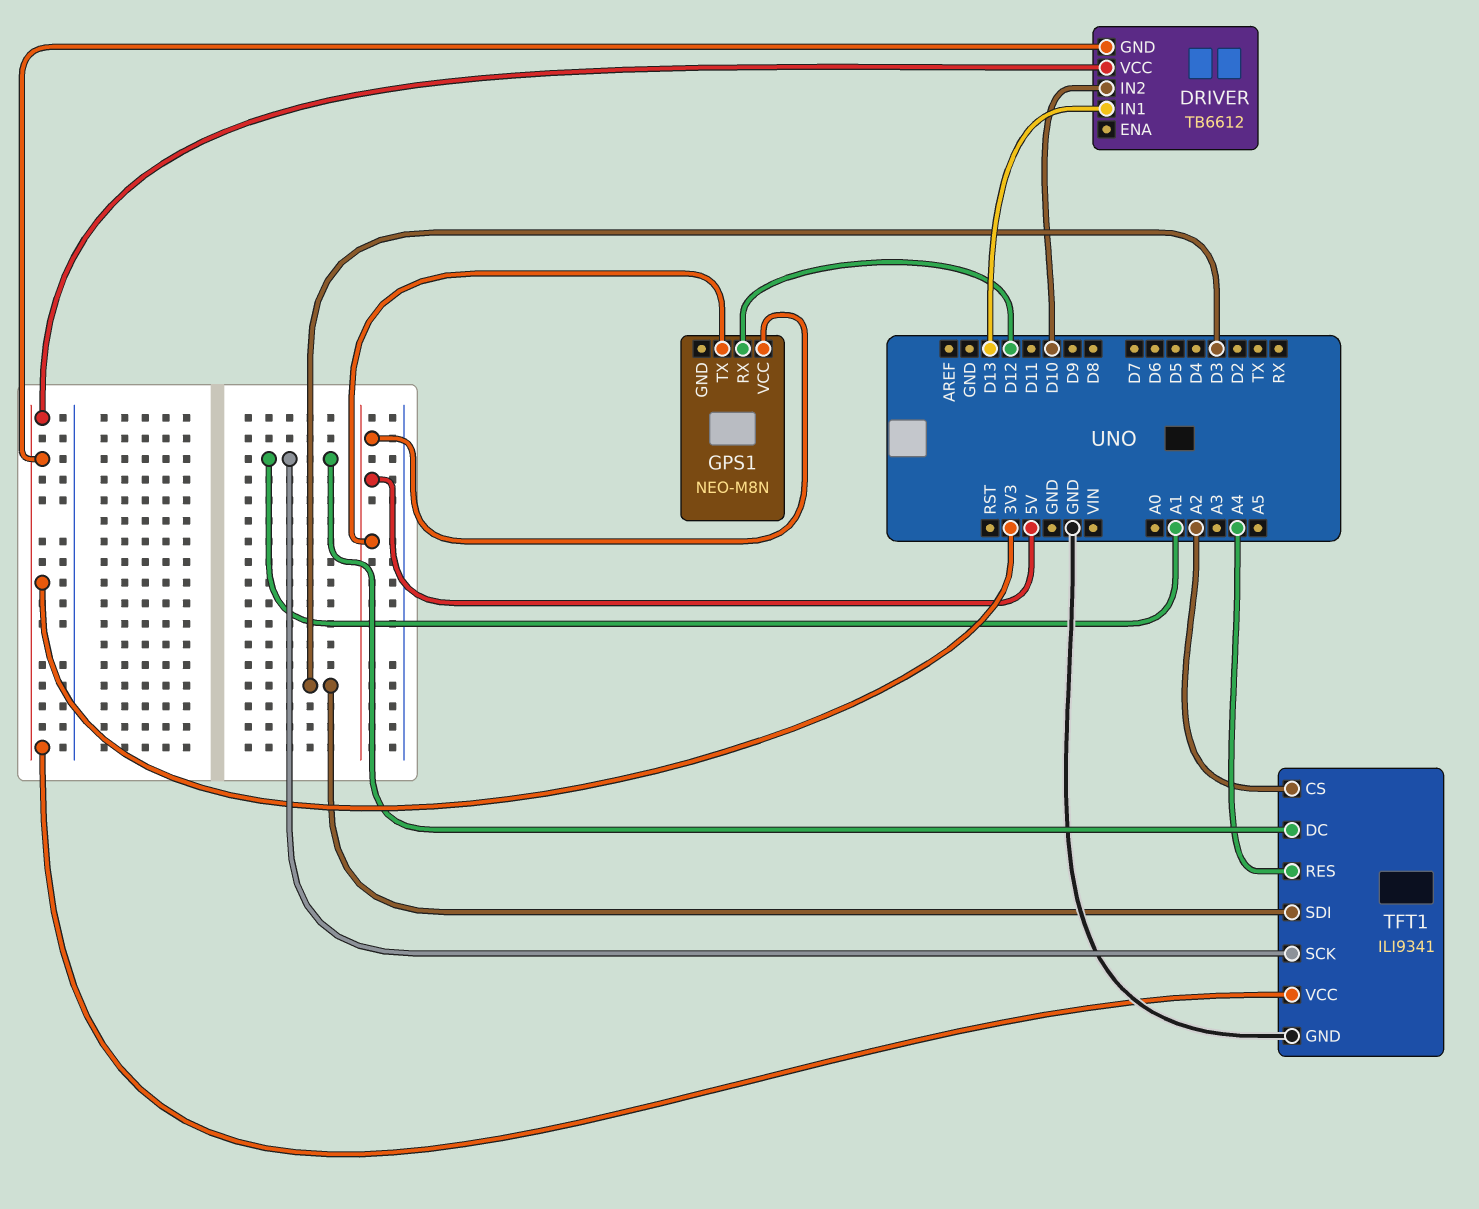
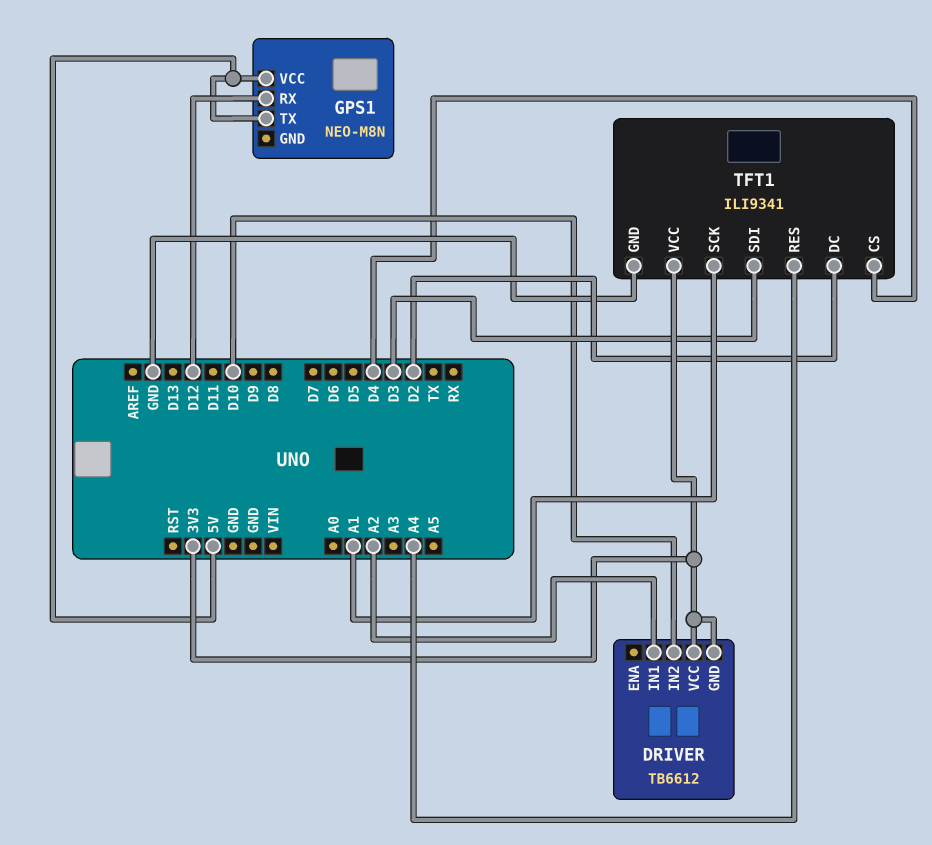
DRIVER pin IN1: D13 -> A2
TFT1 pin CS: A2 -> D4
TFT1 pin DC: A1 -> D2

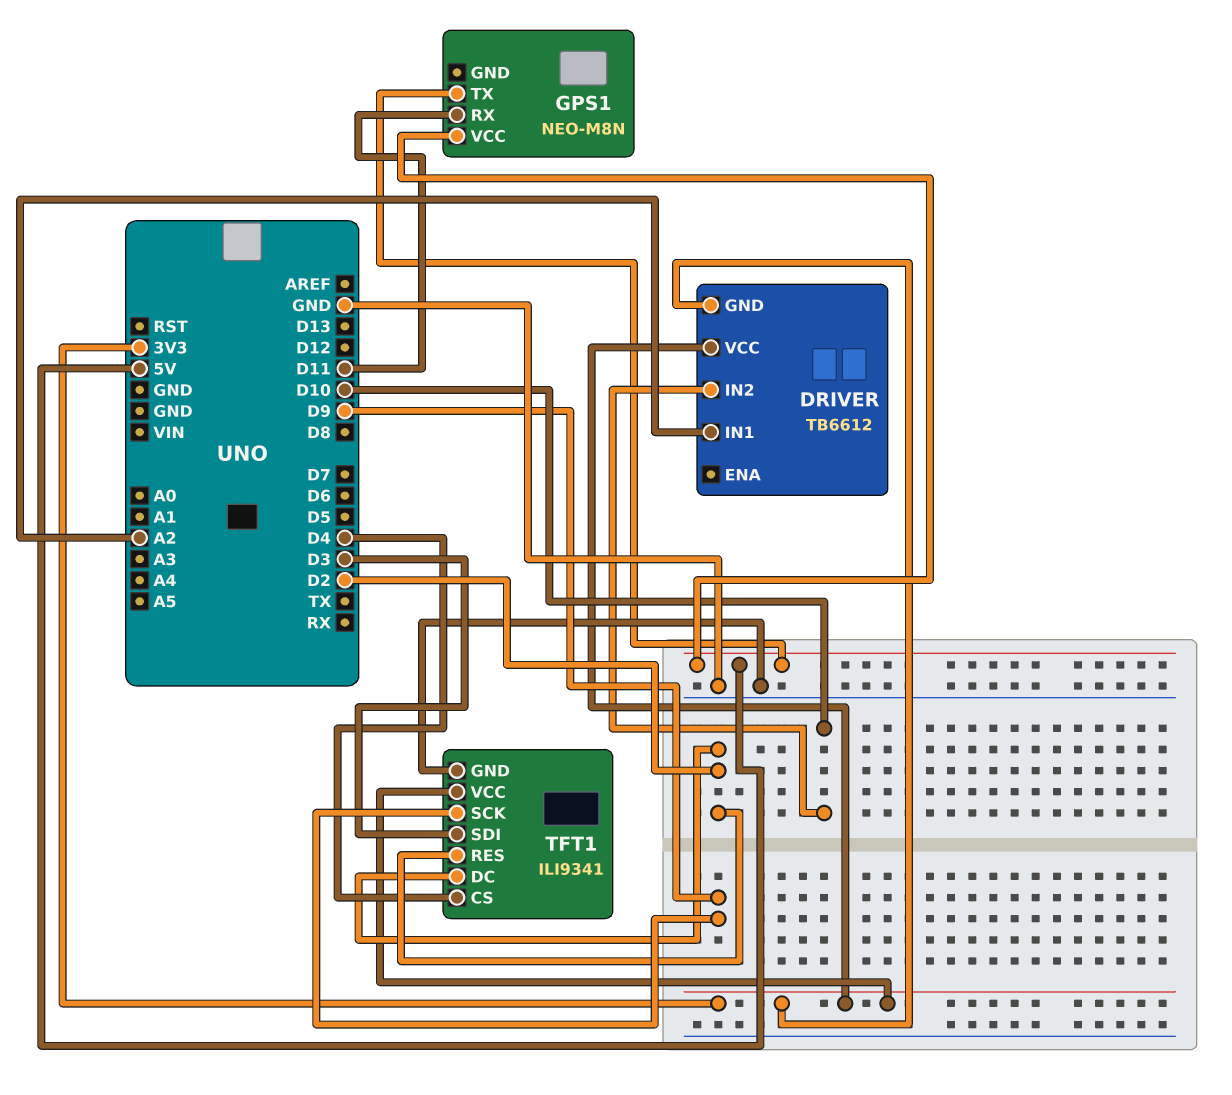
GPS1 pin RX: D12 -> D11
TFT1 pin RES: A4 -> D2
TFT1 pin SCK: A1 -> D9

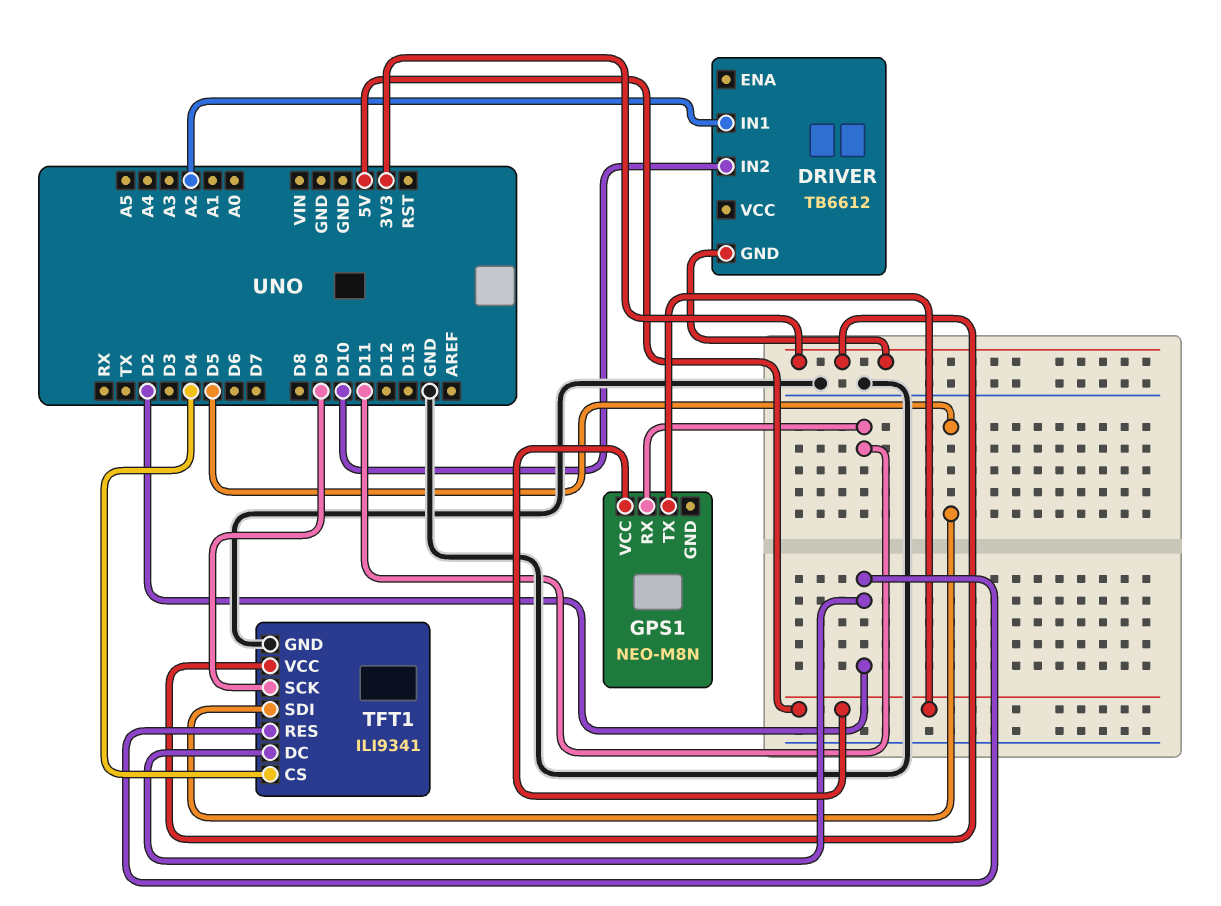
DRIVER pin VCC: 3V3 -> none
TFT1 pin SDI: D3 -> D5

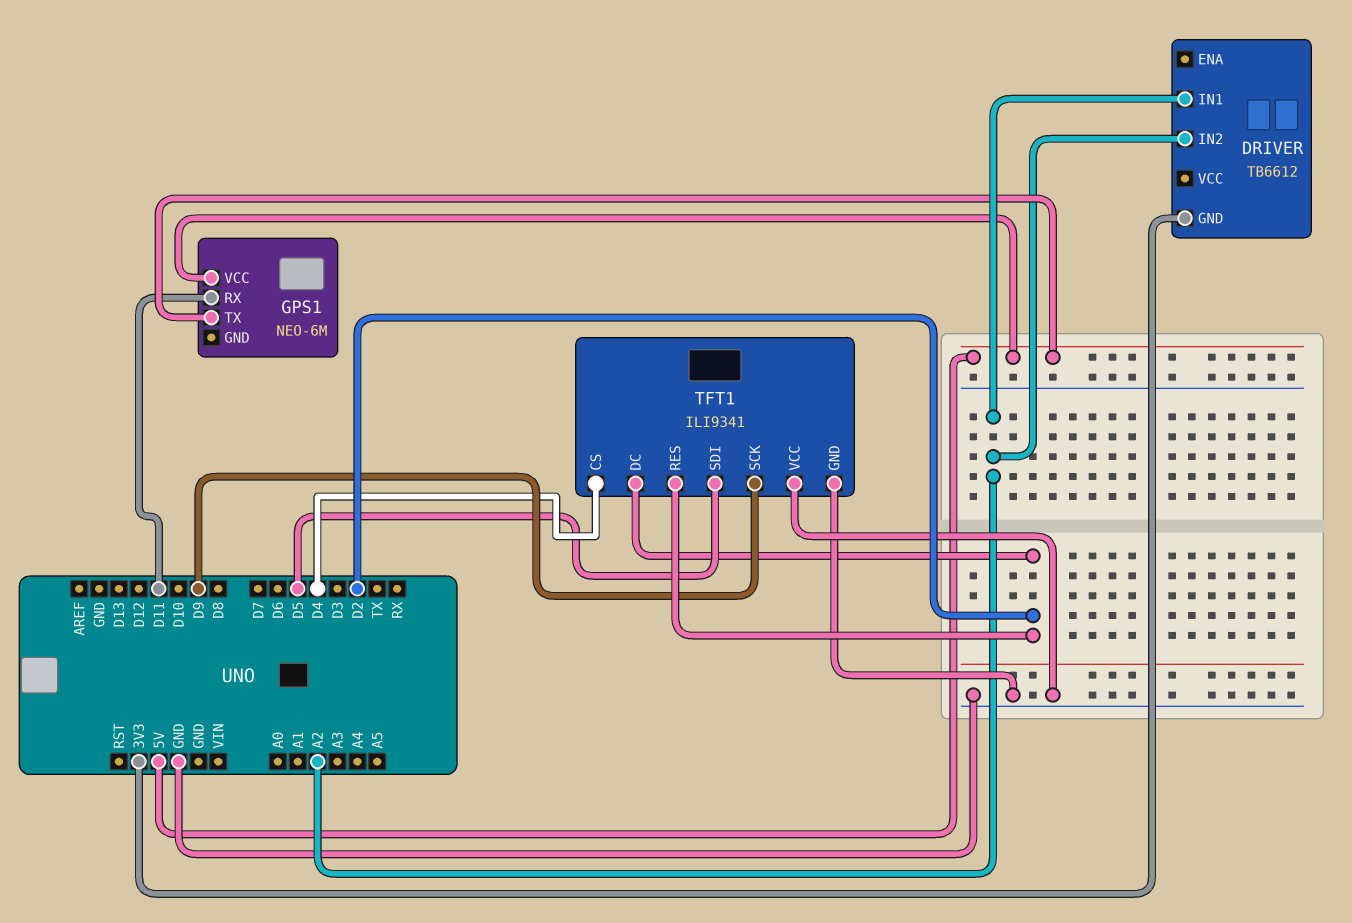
DRIVER pin IN2: D10 -> A2
GPS1: NEO-M8N -> NEO-6M
TFT1 pin VCC: 3V3 -> GND

